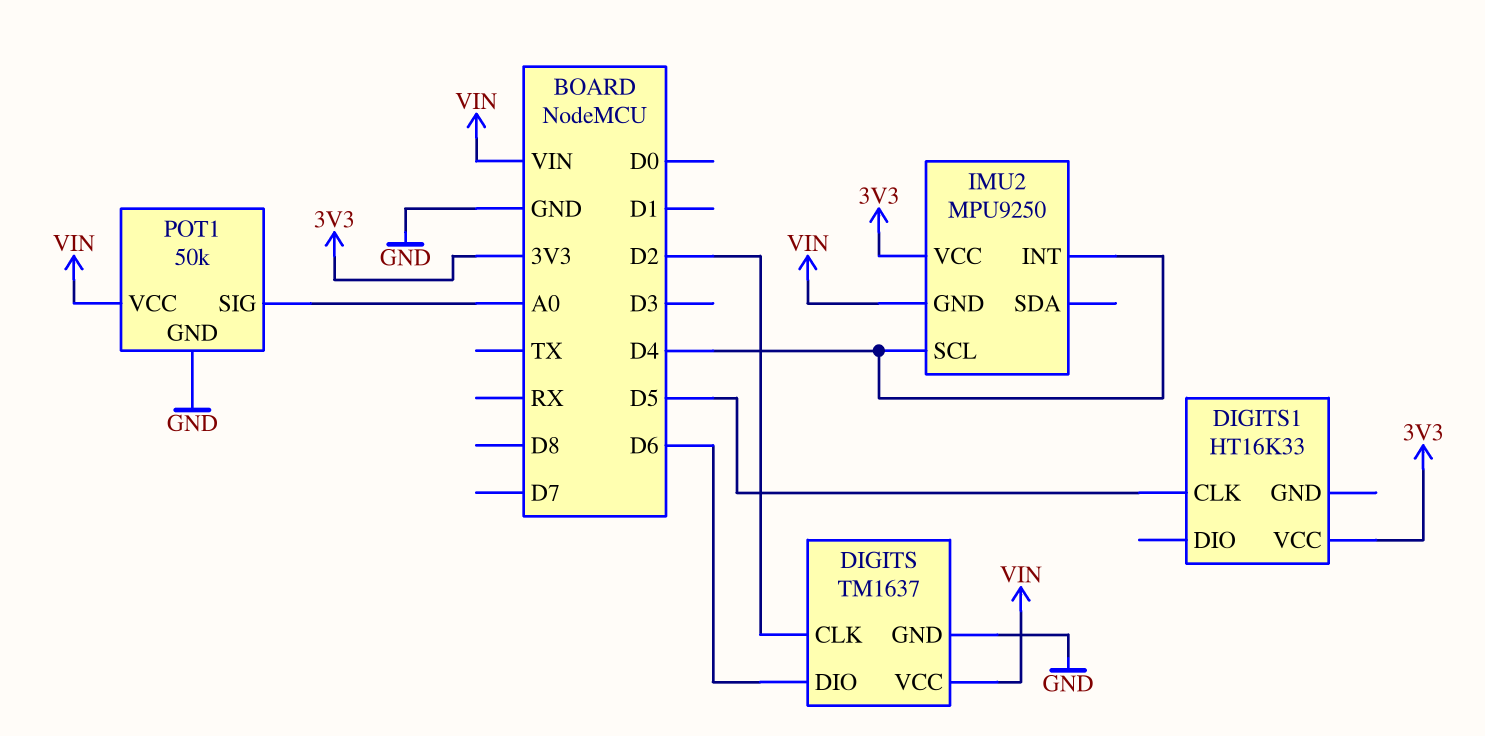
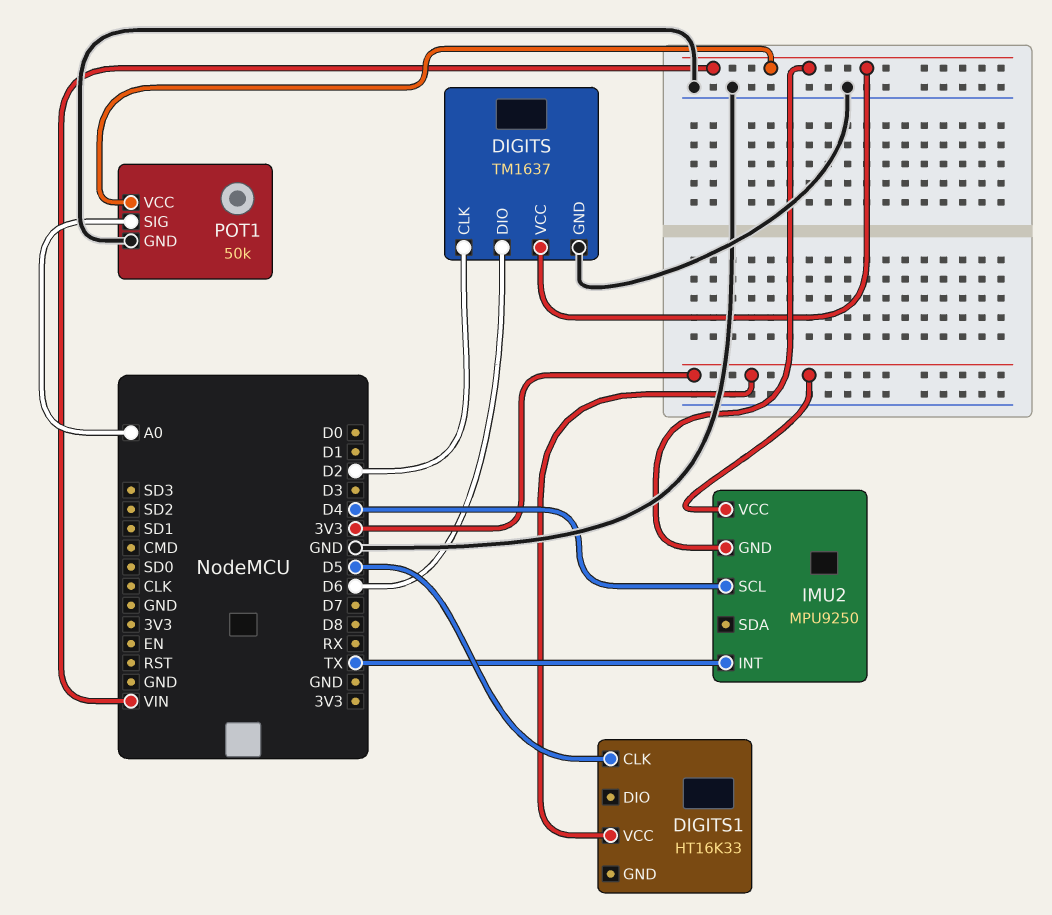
IMU2 pin INT: D4 -> TX

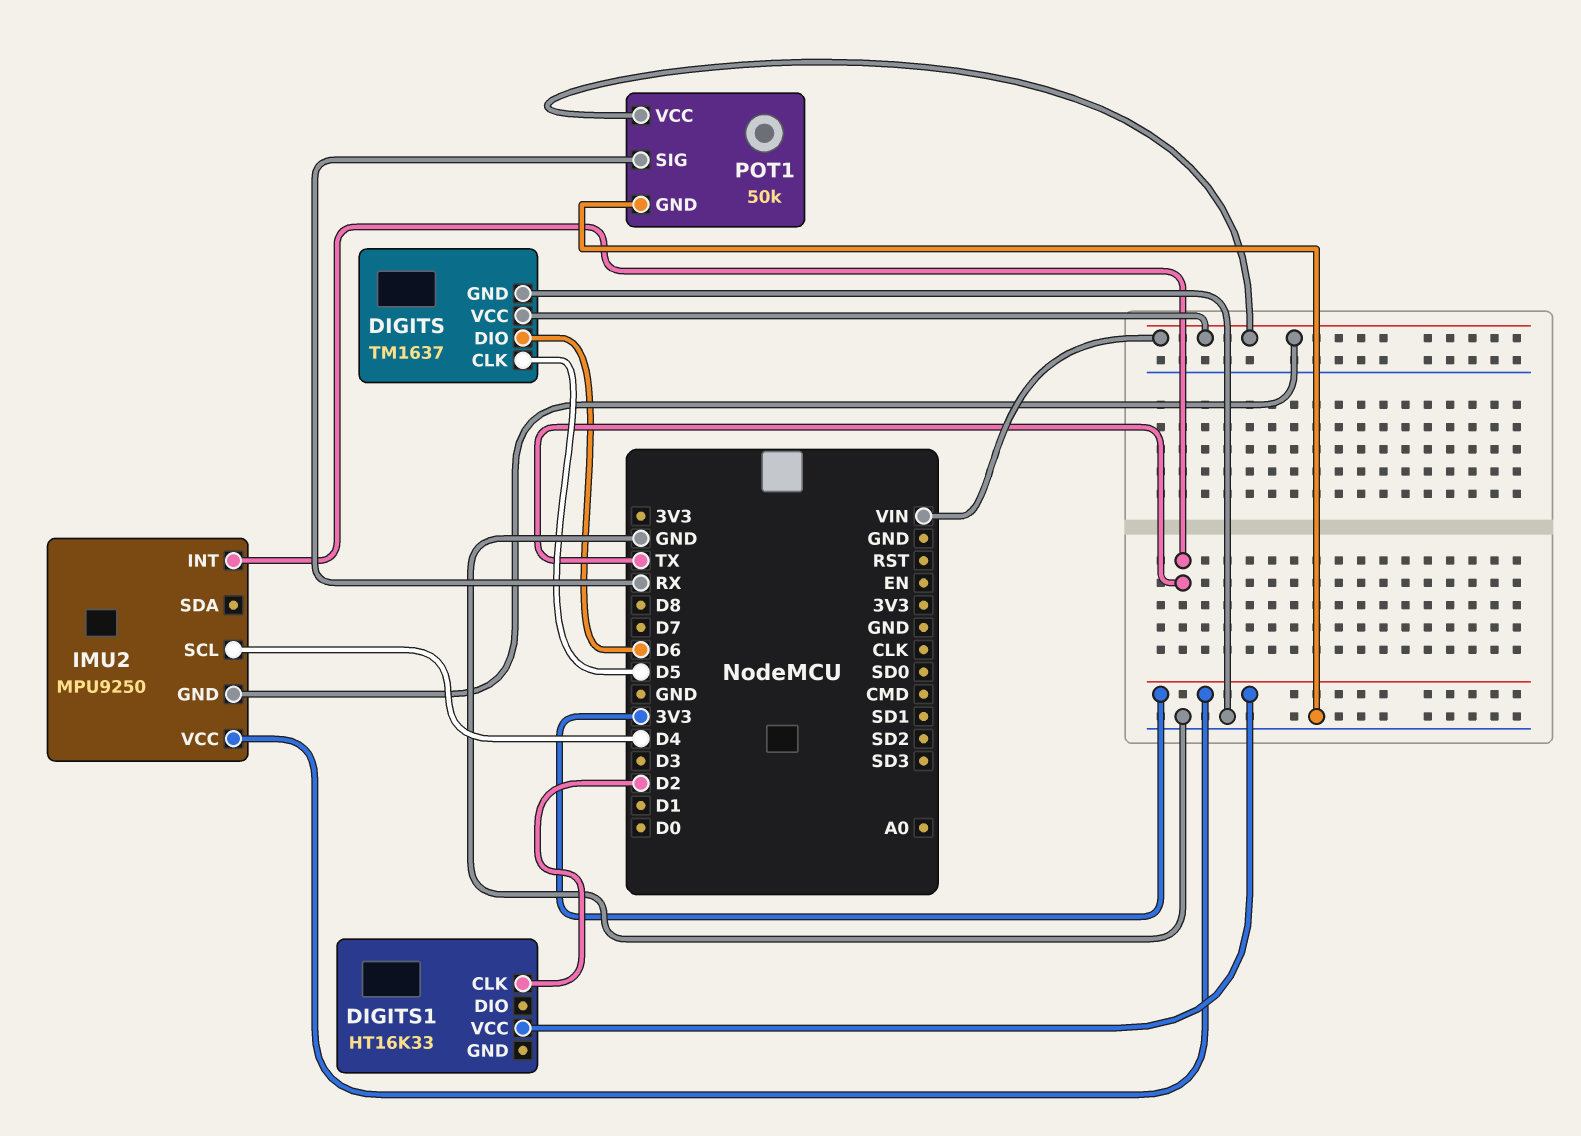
DIGITS pin CLK: D2 -> D5
DIGITS1 pin CLK: D5 -> D2
POT1 pin SIG: A0 -> RX

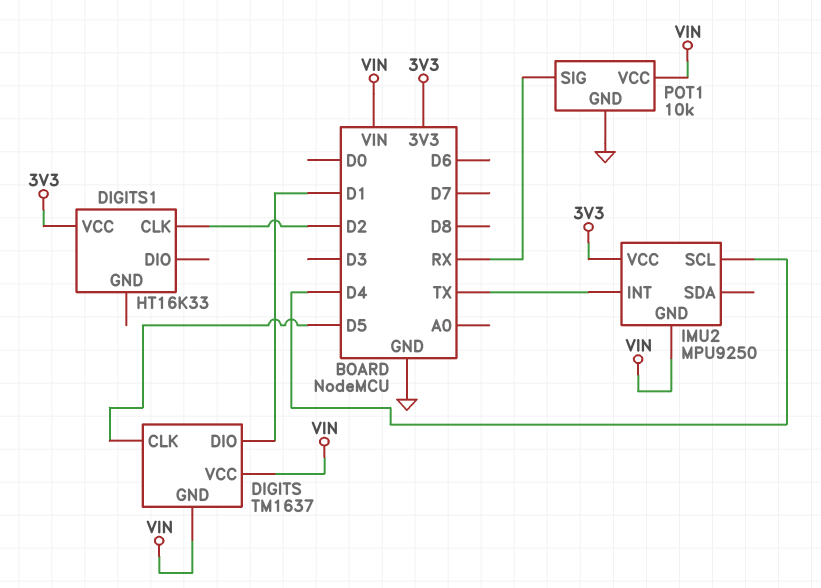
DIGITS pin DIO: D6 -> D1
DIGITS pin GND: GND -> VIN
POT1: 50k -> 10k

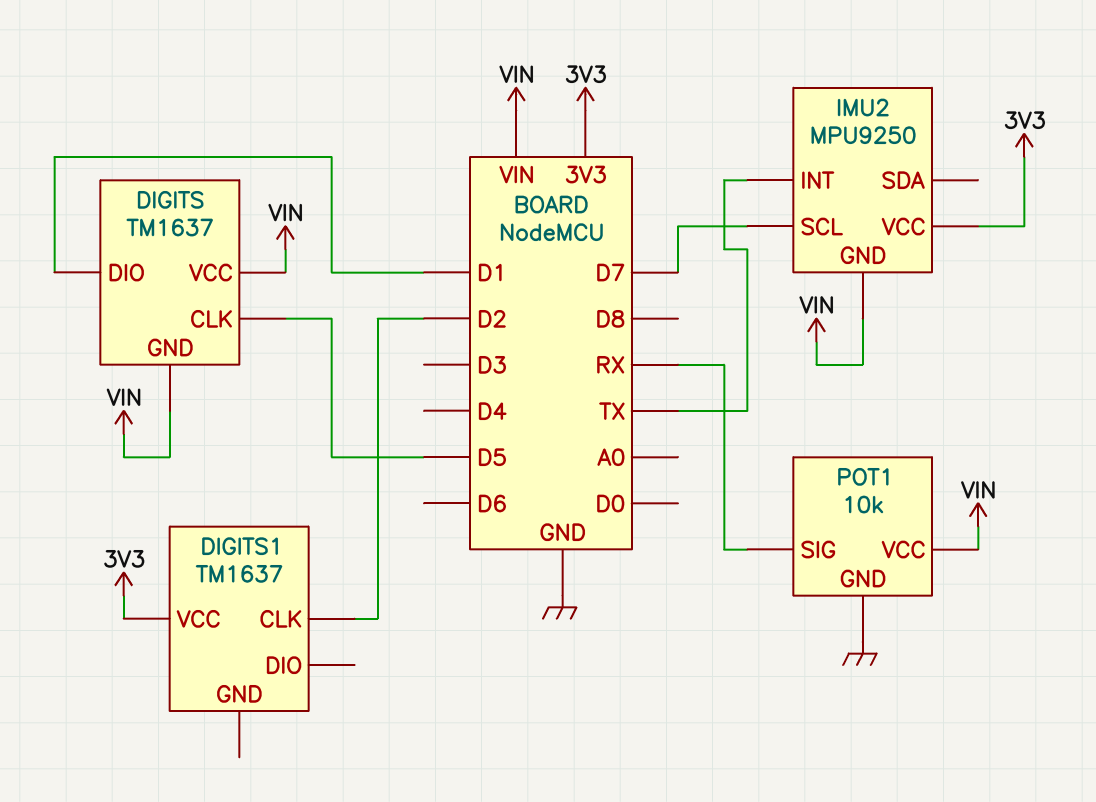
DIGITS1: HT16K33 -> TM1637
IMU2 pin SCL: D4 -> D7

